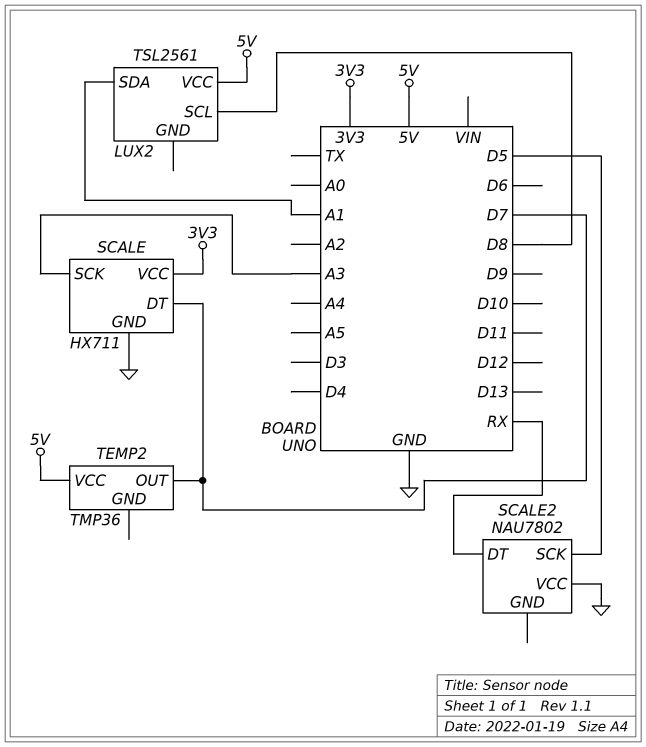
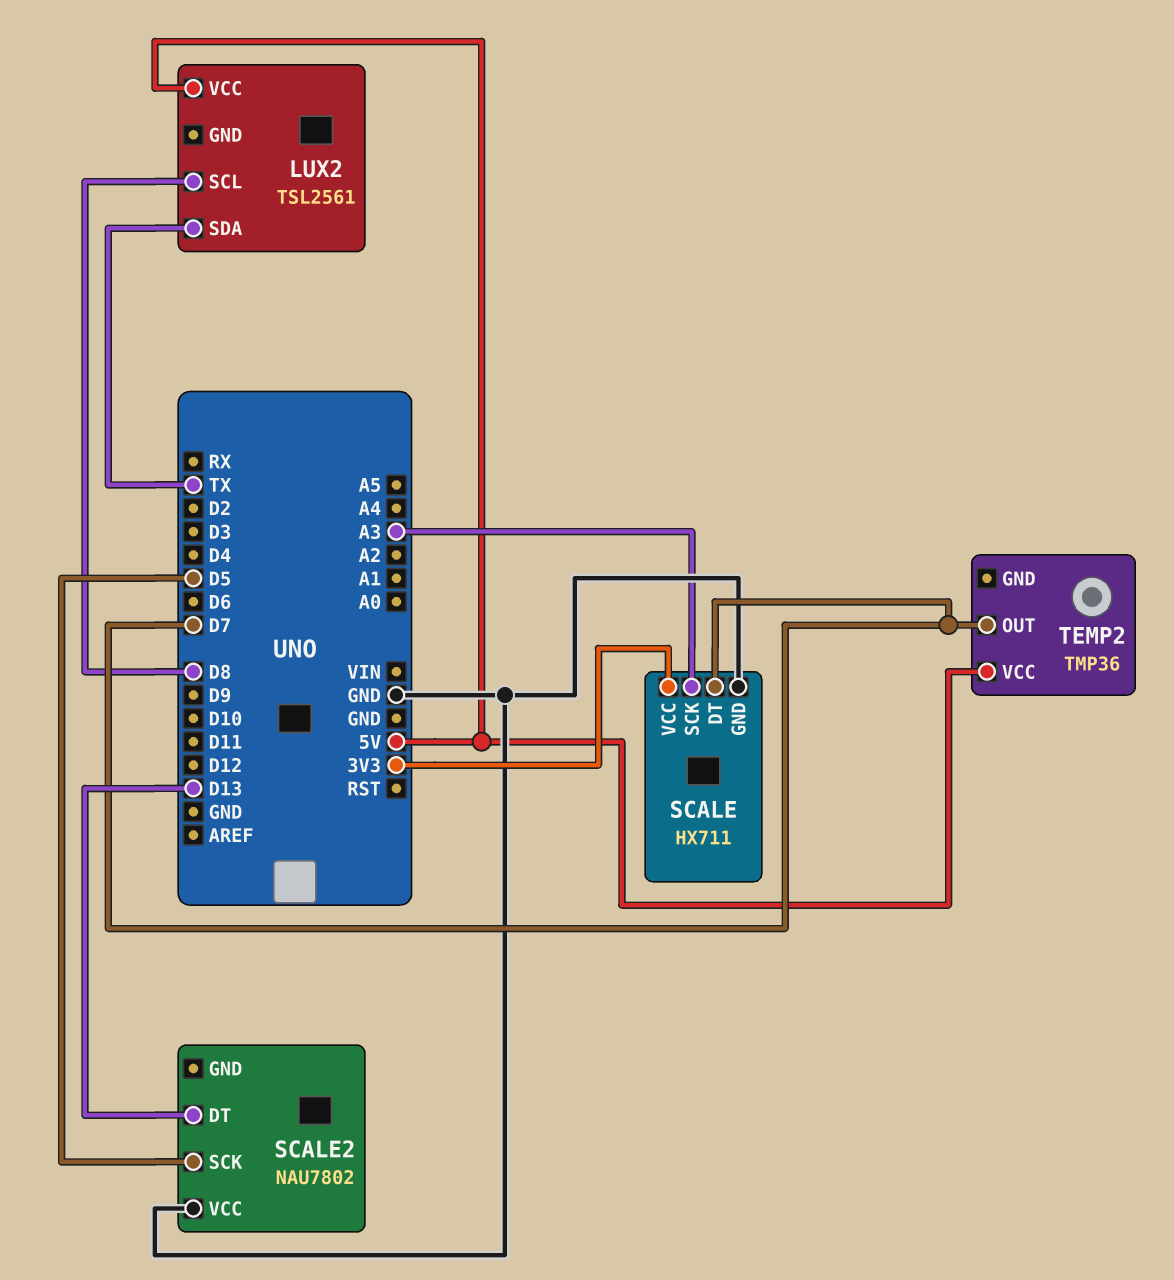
LUX2 pin SDA: A1 -> TX
SCALE2 pin DT: RX -> D13

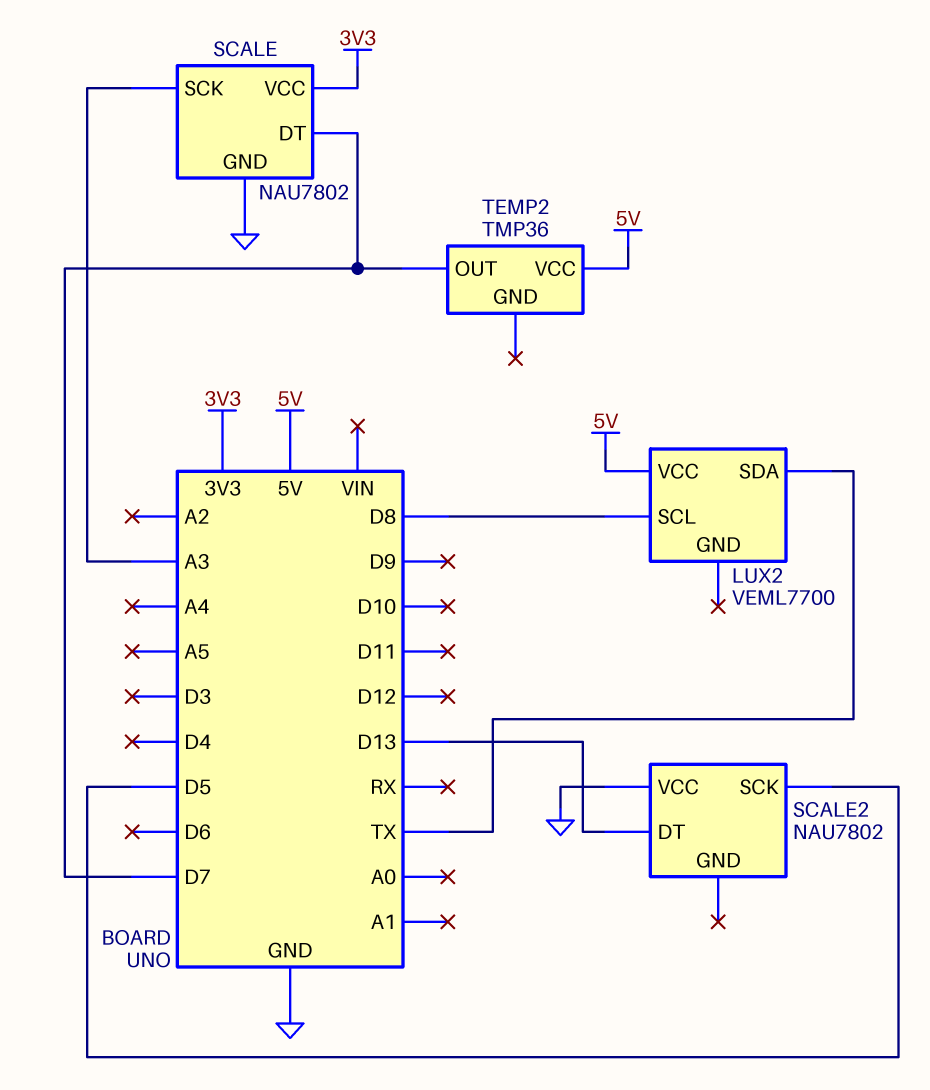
LUX2: TSL2561 -> VEML7700
SCALE: HX711 -> NAU7802

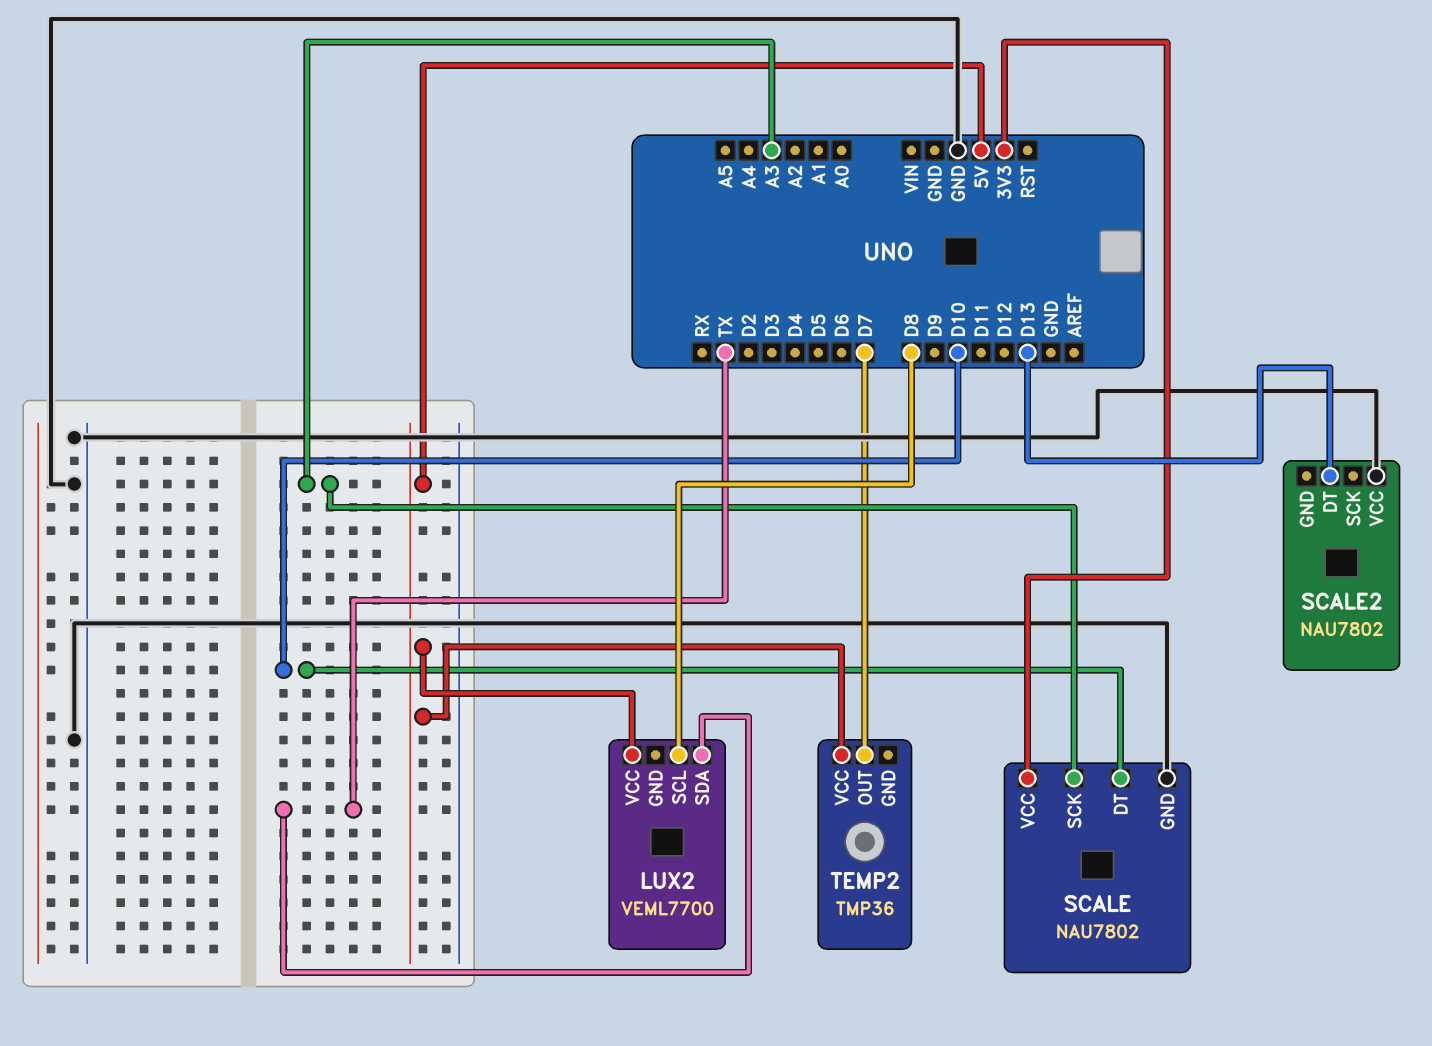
SCALE pin DT: D7 -> D10
SCALE2 pin SCK: D5 -> none

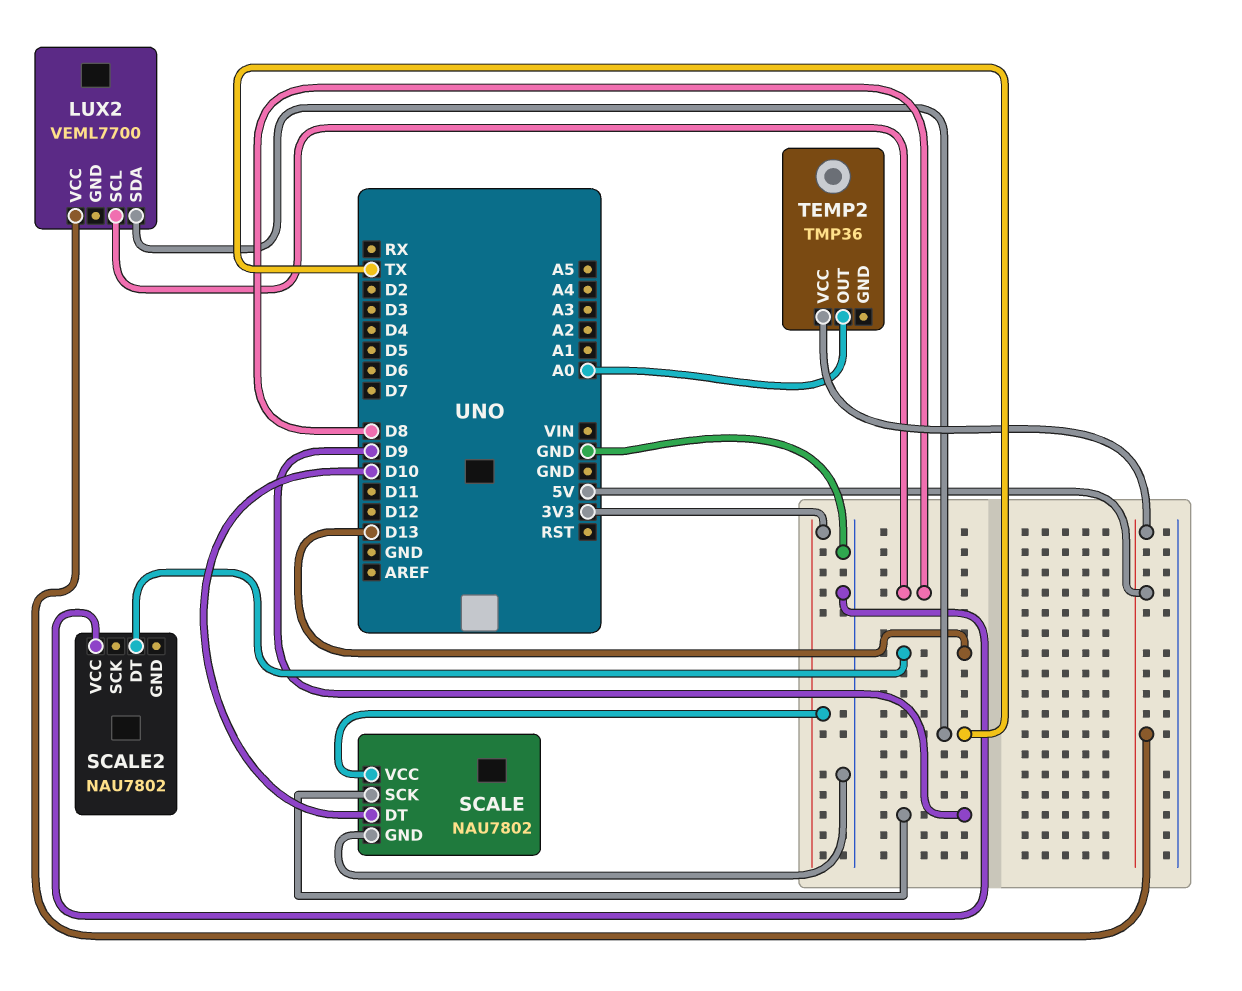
SCALE pin SCK: A3 -> D9
TEMP2 pin OUT: D7 -> A0

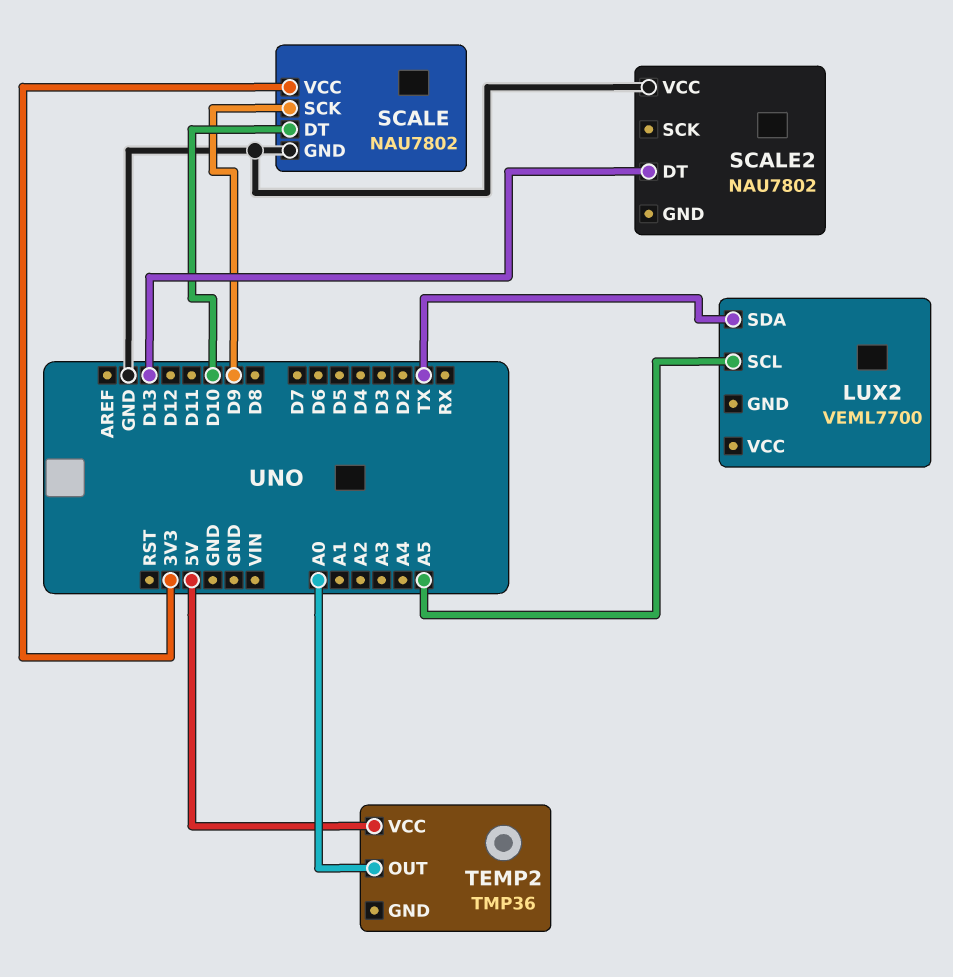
LUX2 pin SCL: D8 -> A5
LUX2 pin VCC: 5V -> none

